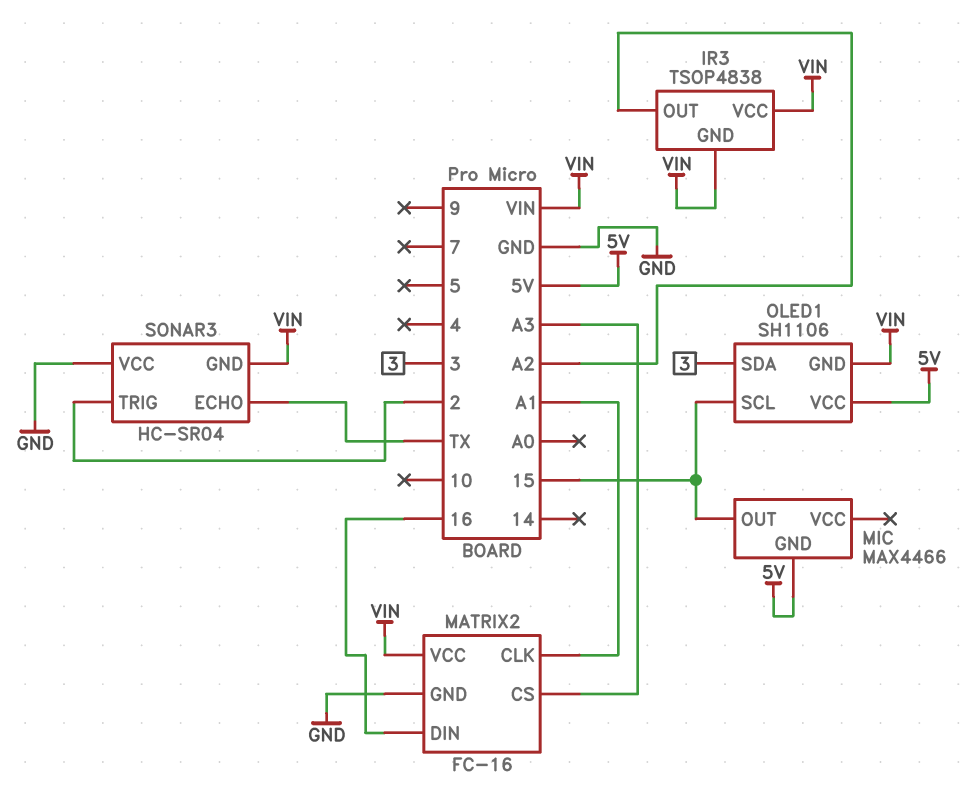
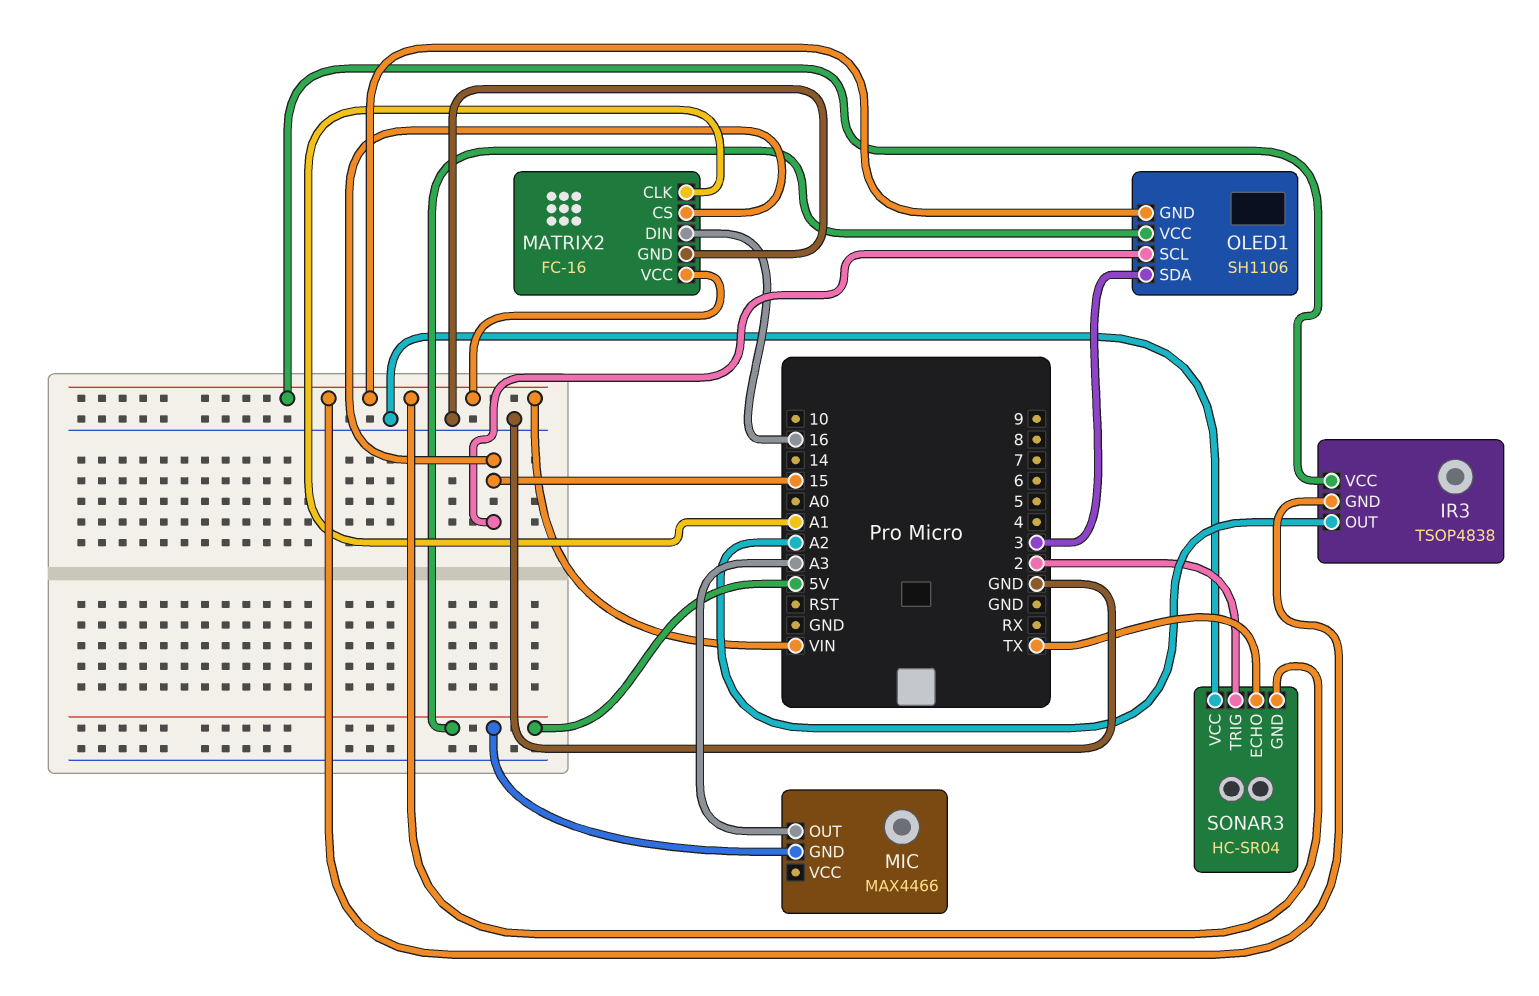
MATRIX2 pin CS: A3 -> 15
MIC pin OUT: 15 -> A3

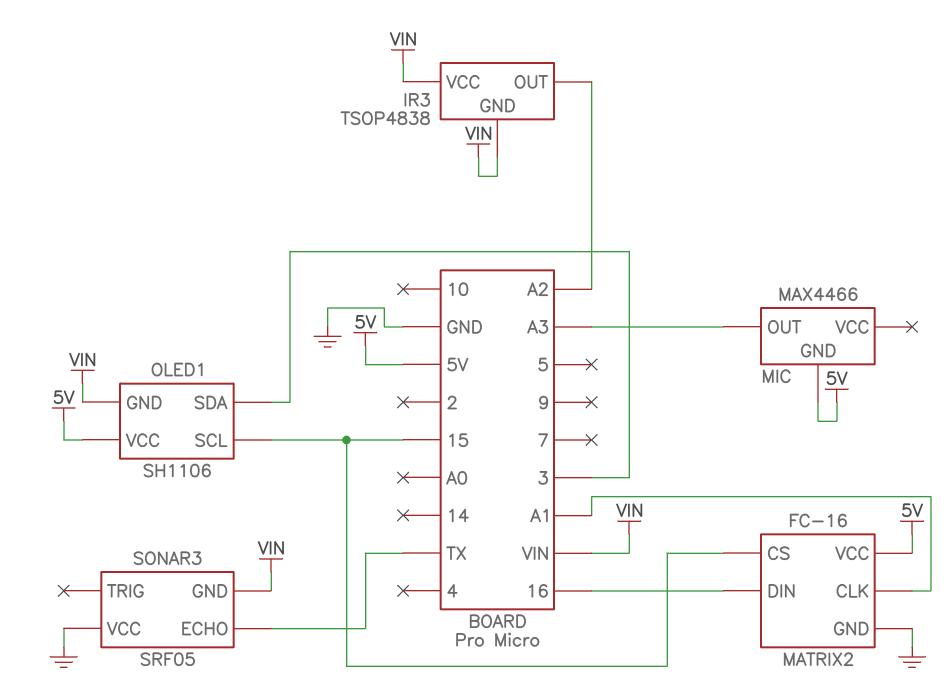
MATRIX2 pin VCC: VIN -> 5V
SONAR3: HC-SR04 -> SRF05
SONAR3 pin TRIG: 2 -> none

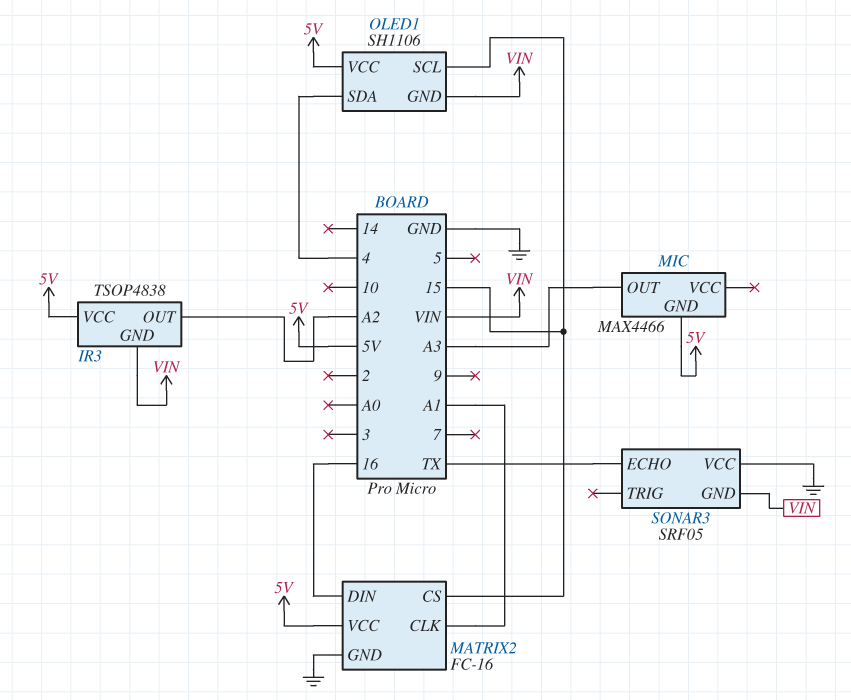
IR3 pin VCC: VIN -> 5V
OLED1 pin SDA: 3 -> 4

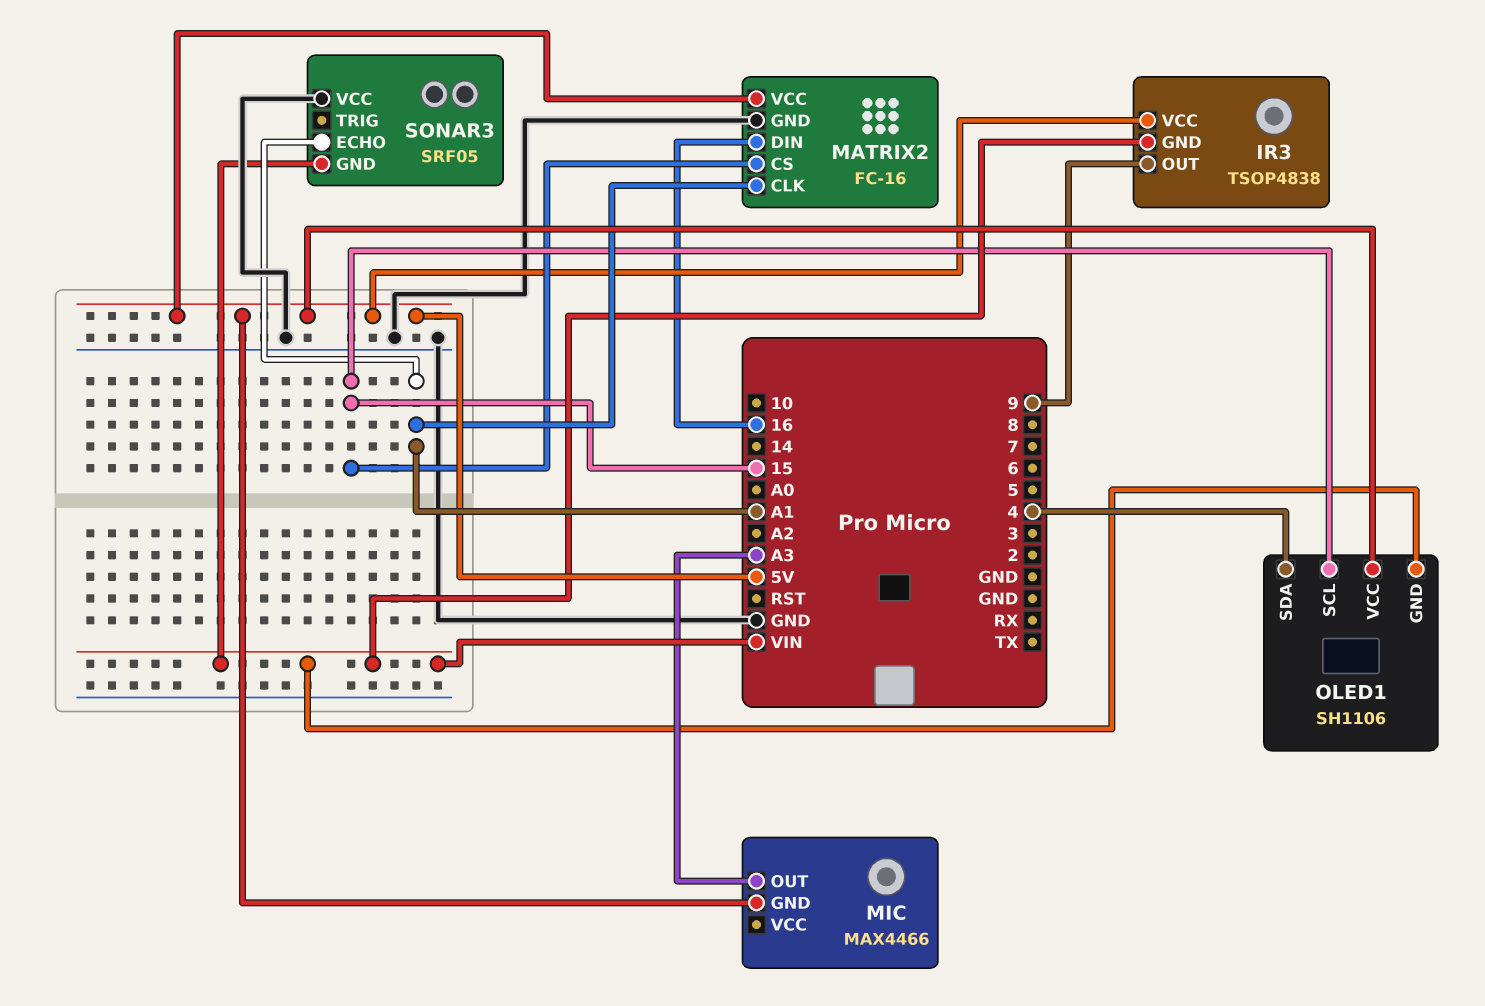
IR3 pin OUT: A2 -> 9
SONAR3 pin ECHO: TX -> A1

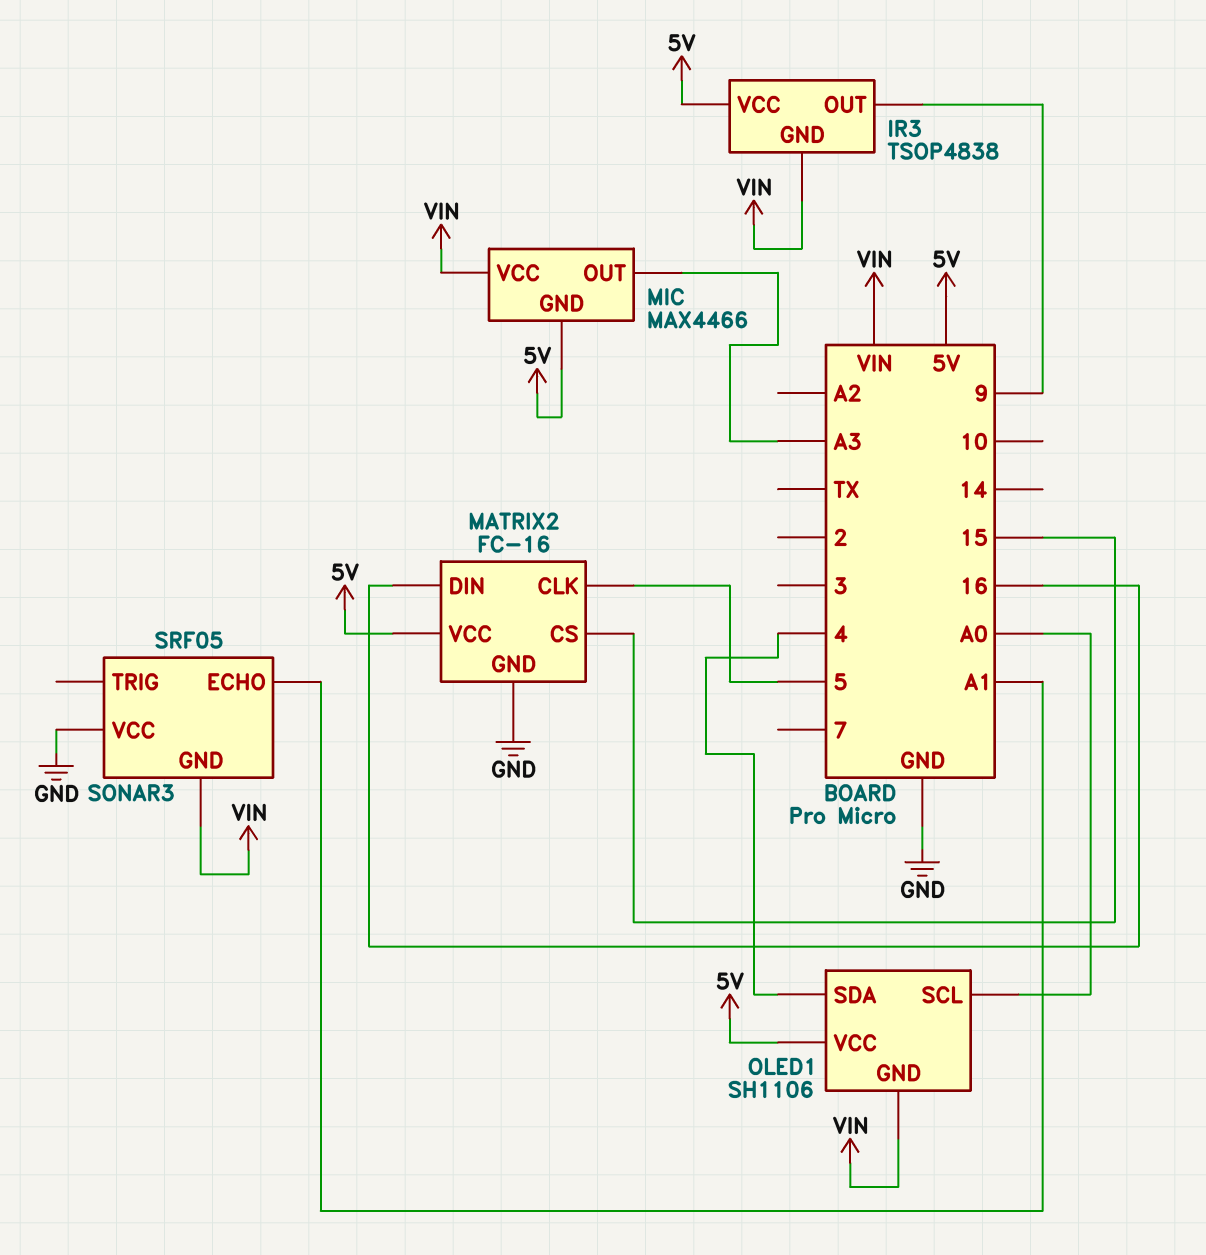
MATRIX2 pin CLK: A1 -> 5
MIC pin VCC: none -> VIN
OLED1 pin SCL: 15 -> A0

